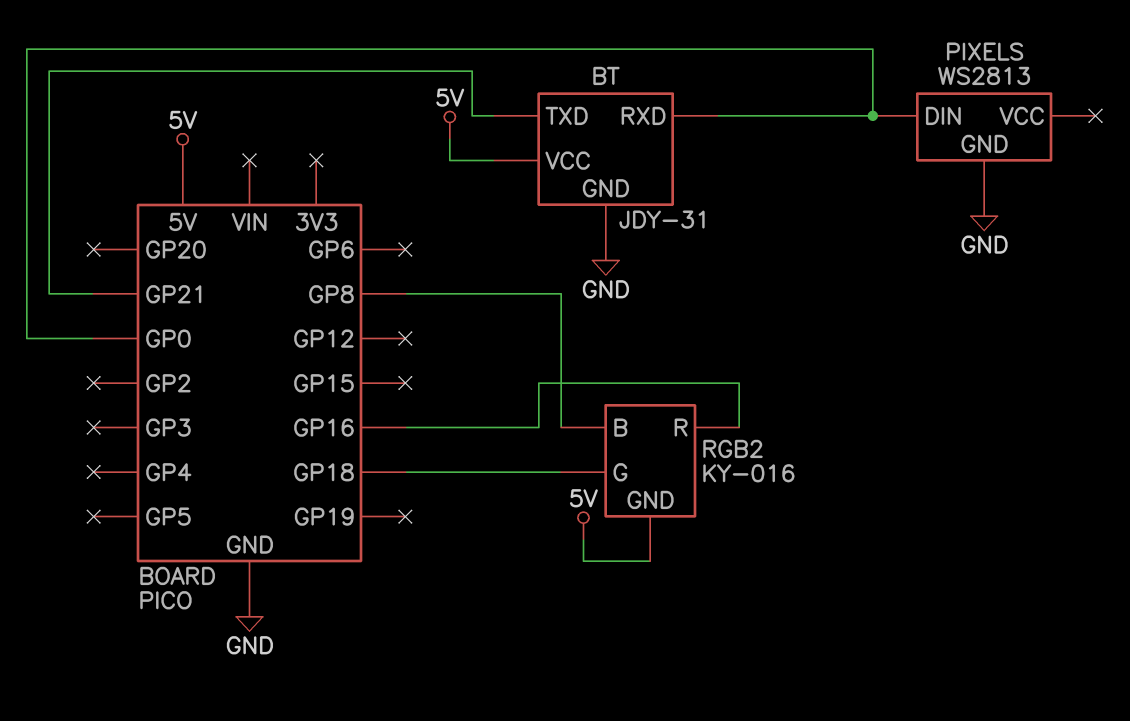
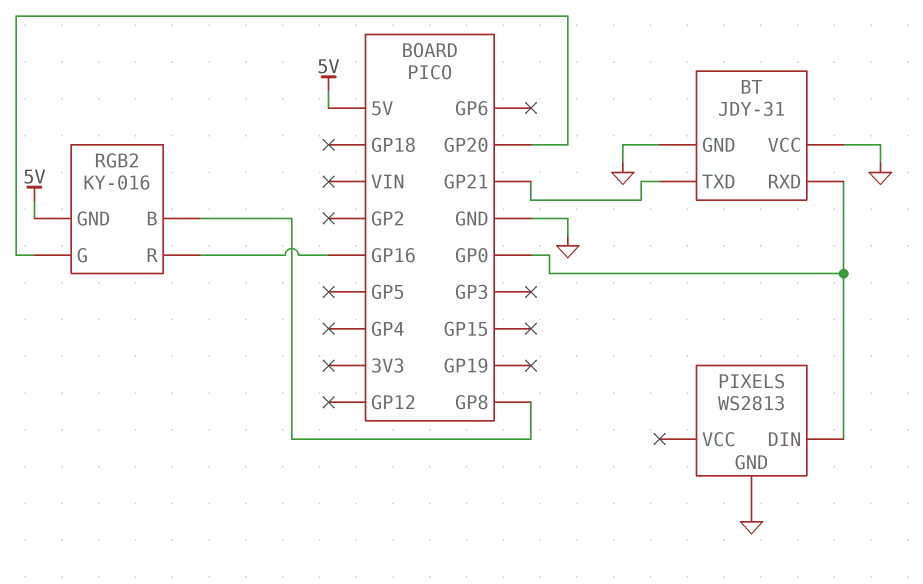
BT pin VCC: 5V -> GND
RGB2 pin G: GP18 -> GP20

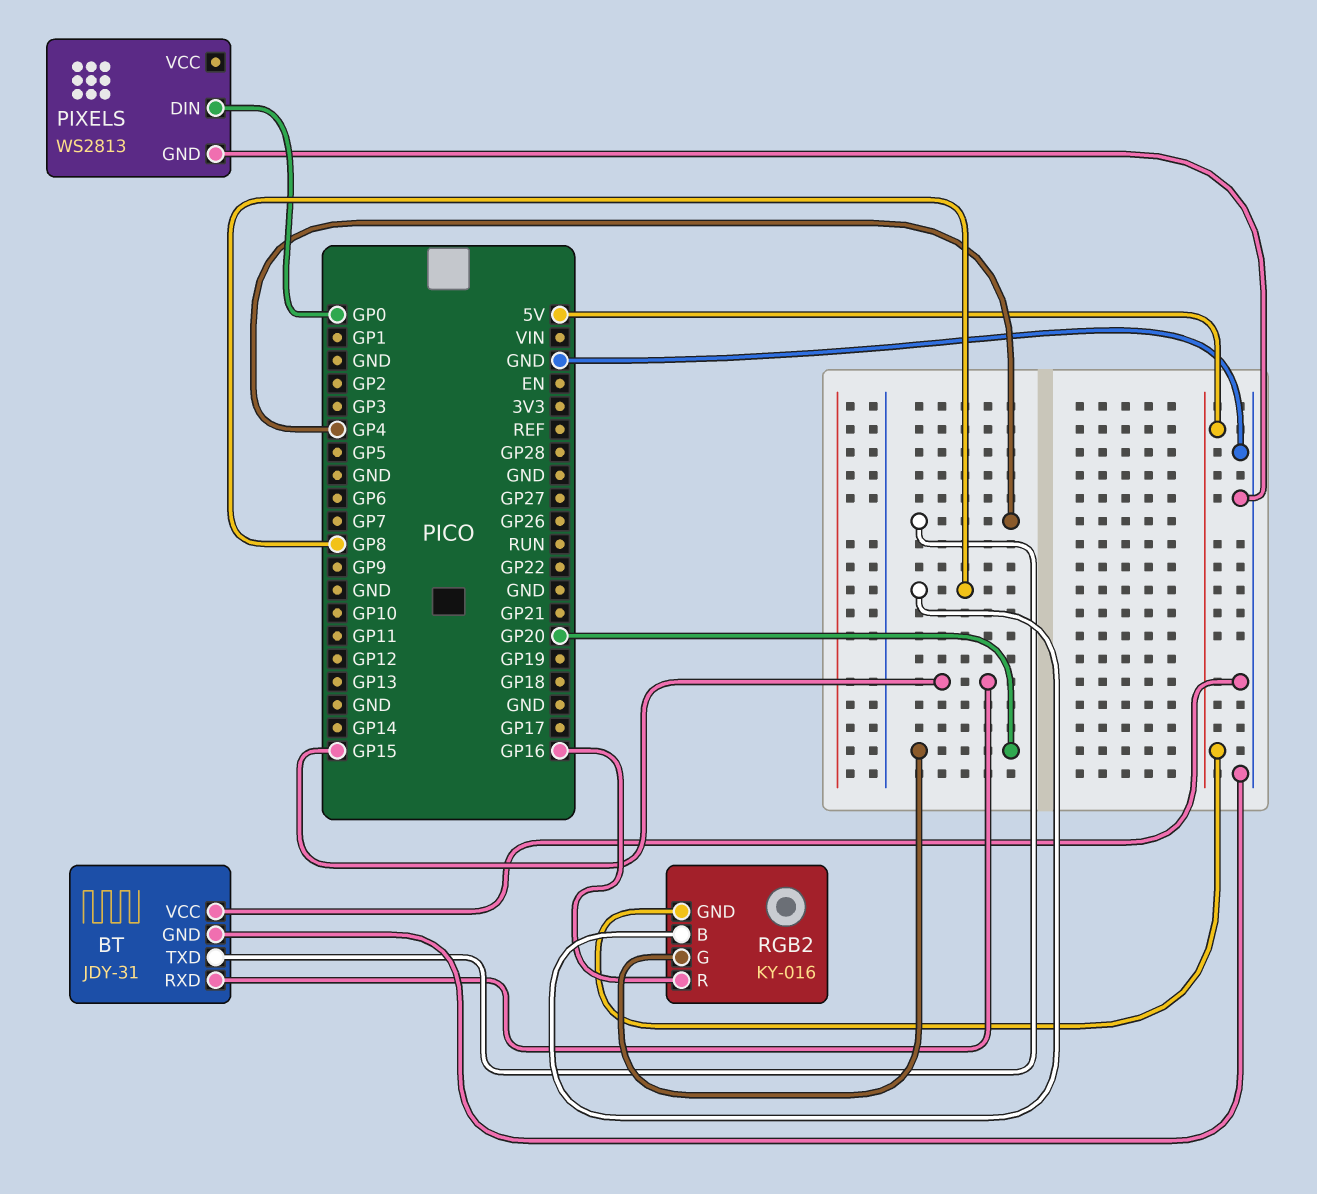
BT pin RXD: GP0 -> GP15
BT pin TXD: GP21 -> GP4

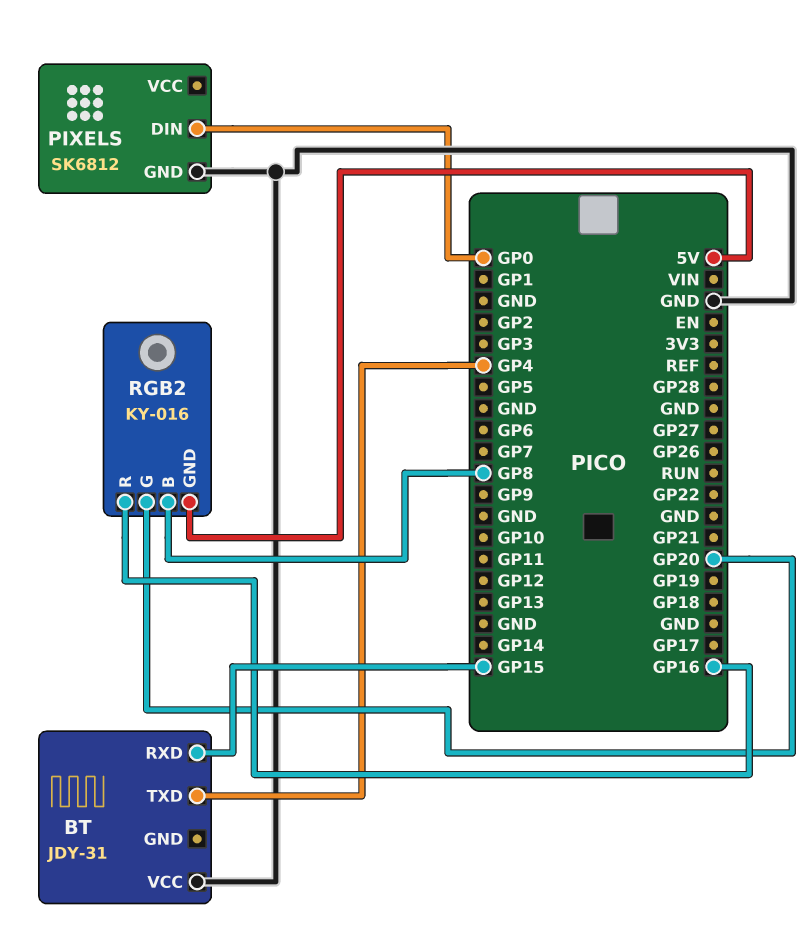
BT pin GND: GND -> none
PIXELS: WS2813 -> SK6812

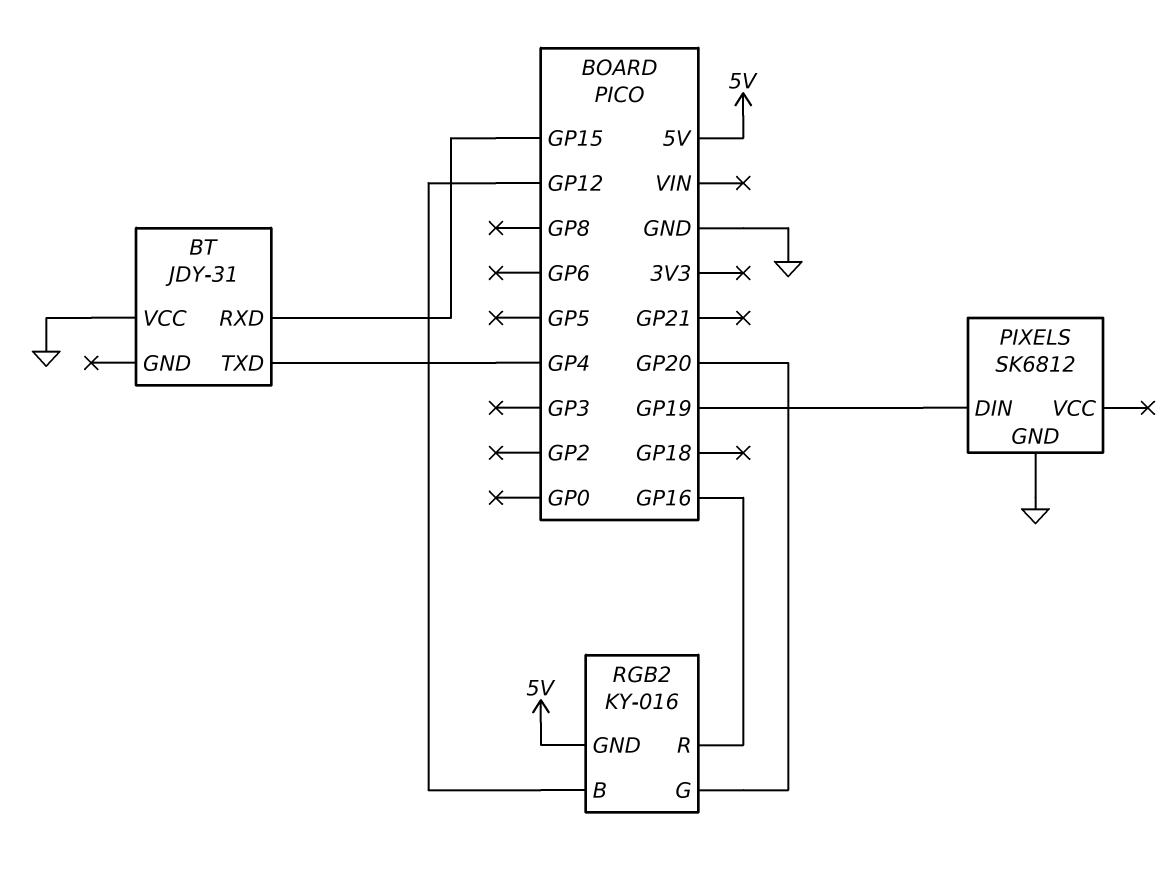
PIXELS pin DIN: GP0 -> GP19
RGB2 pin B: GP8 -> GP12

